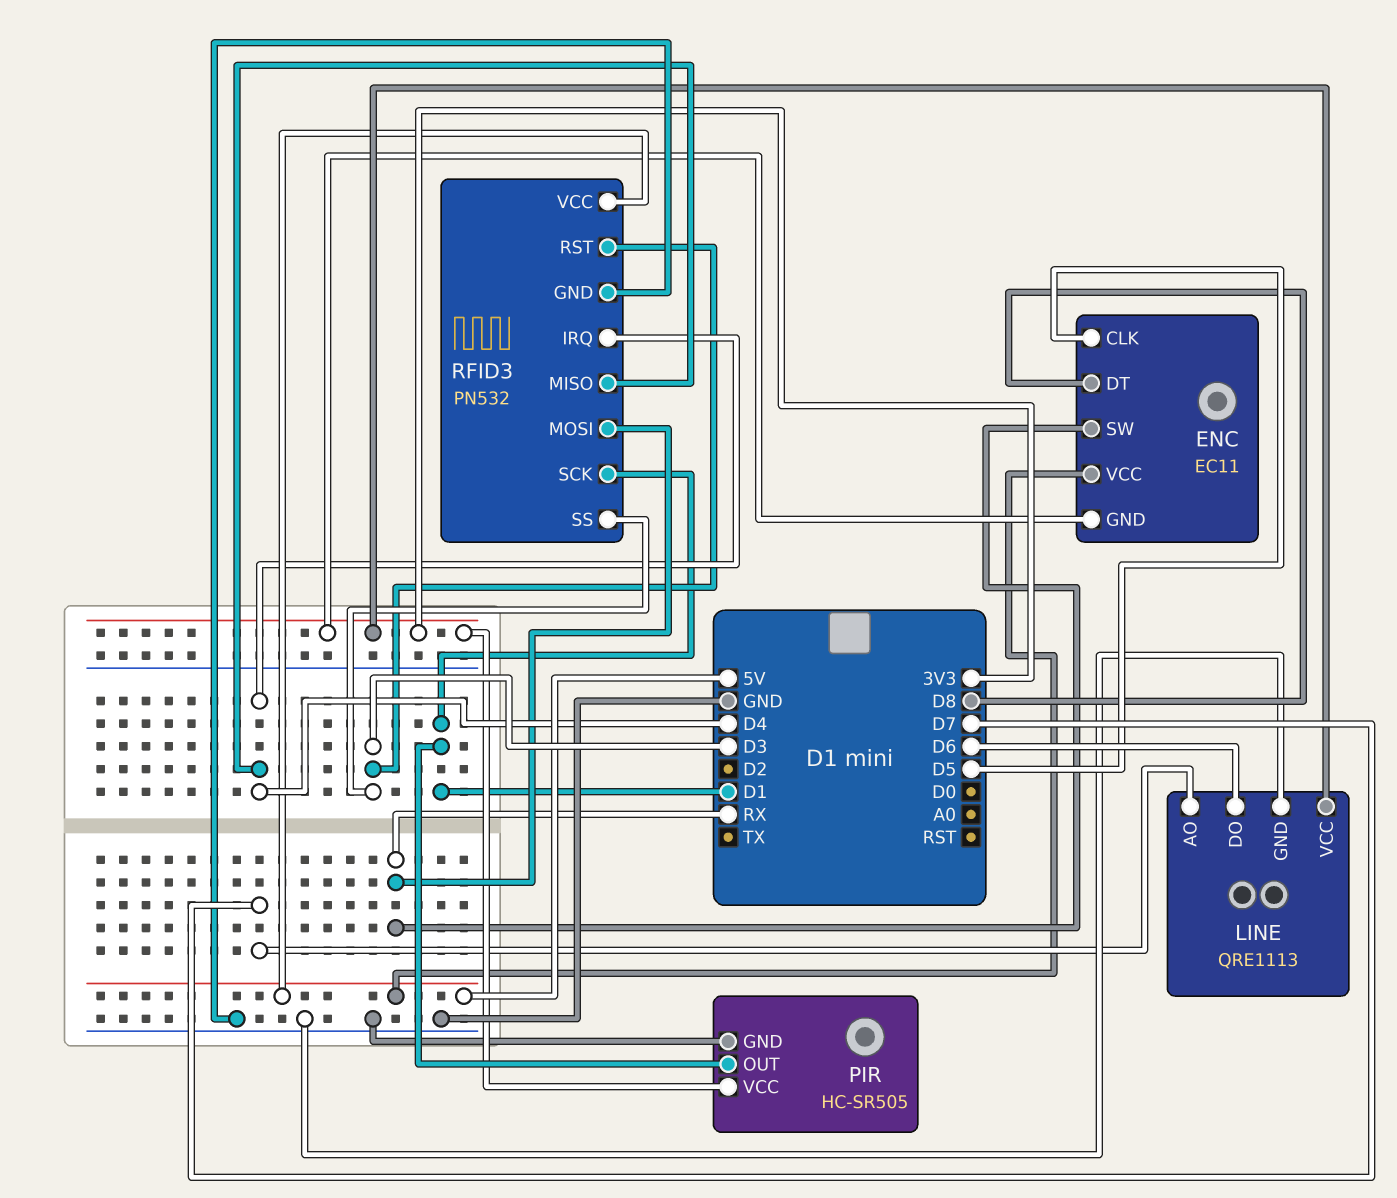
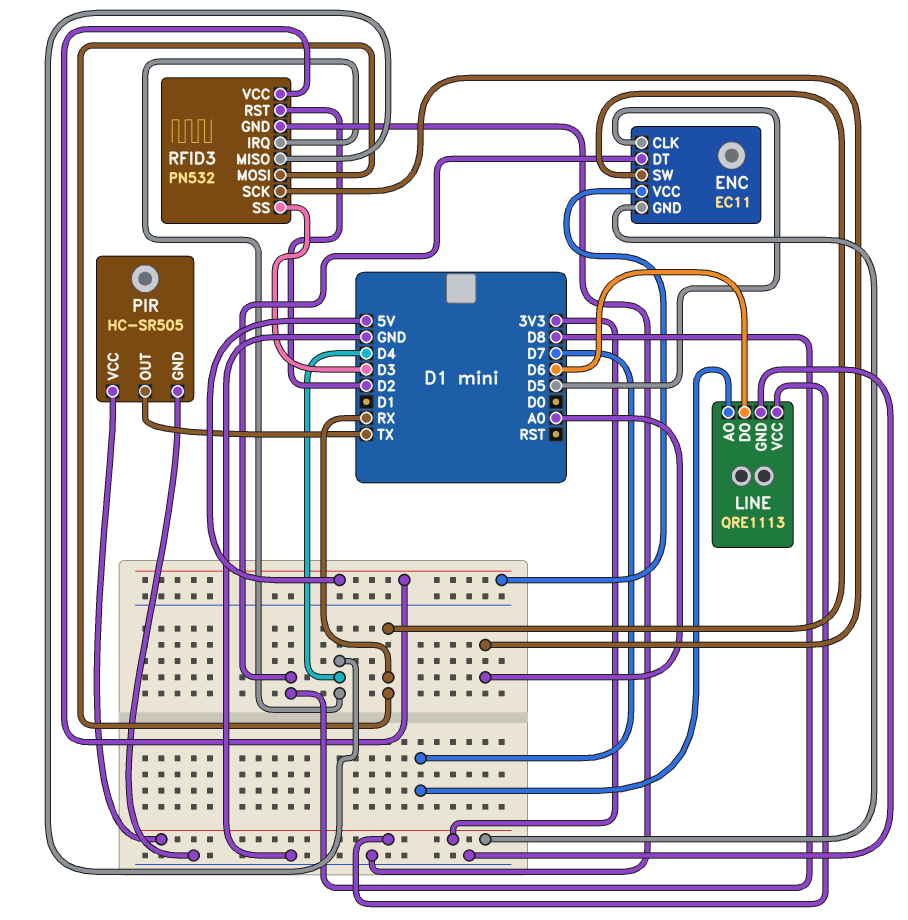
PIR pin OUT: D1 -> TX
RFID3 pin RST: D3 -> D2
RFID3 pin SCK: D1 -> A0

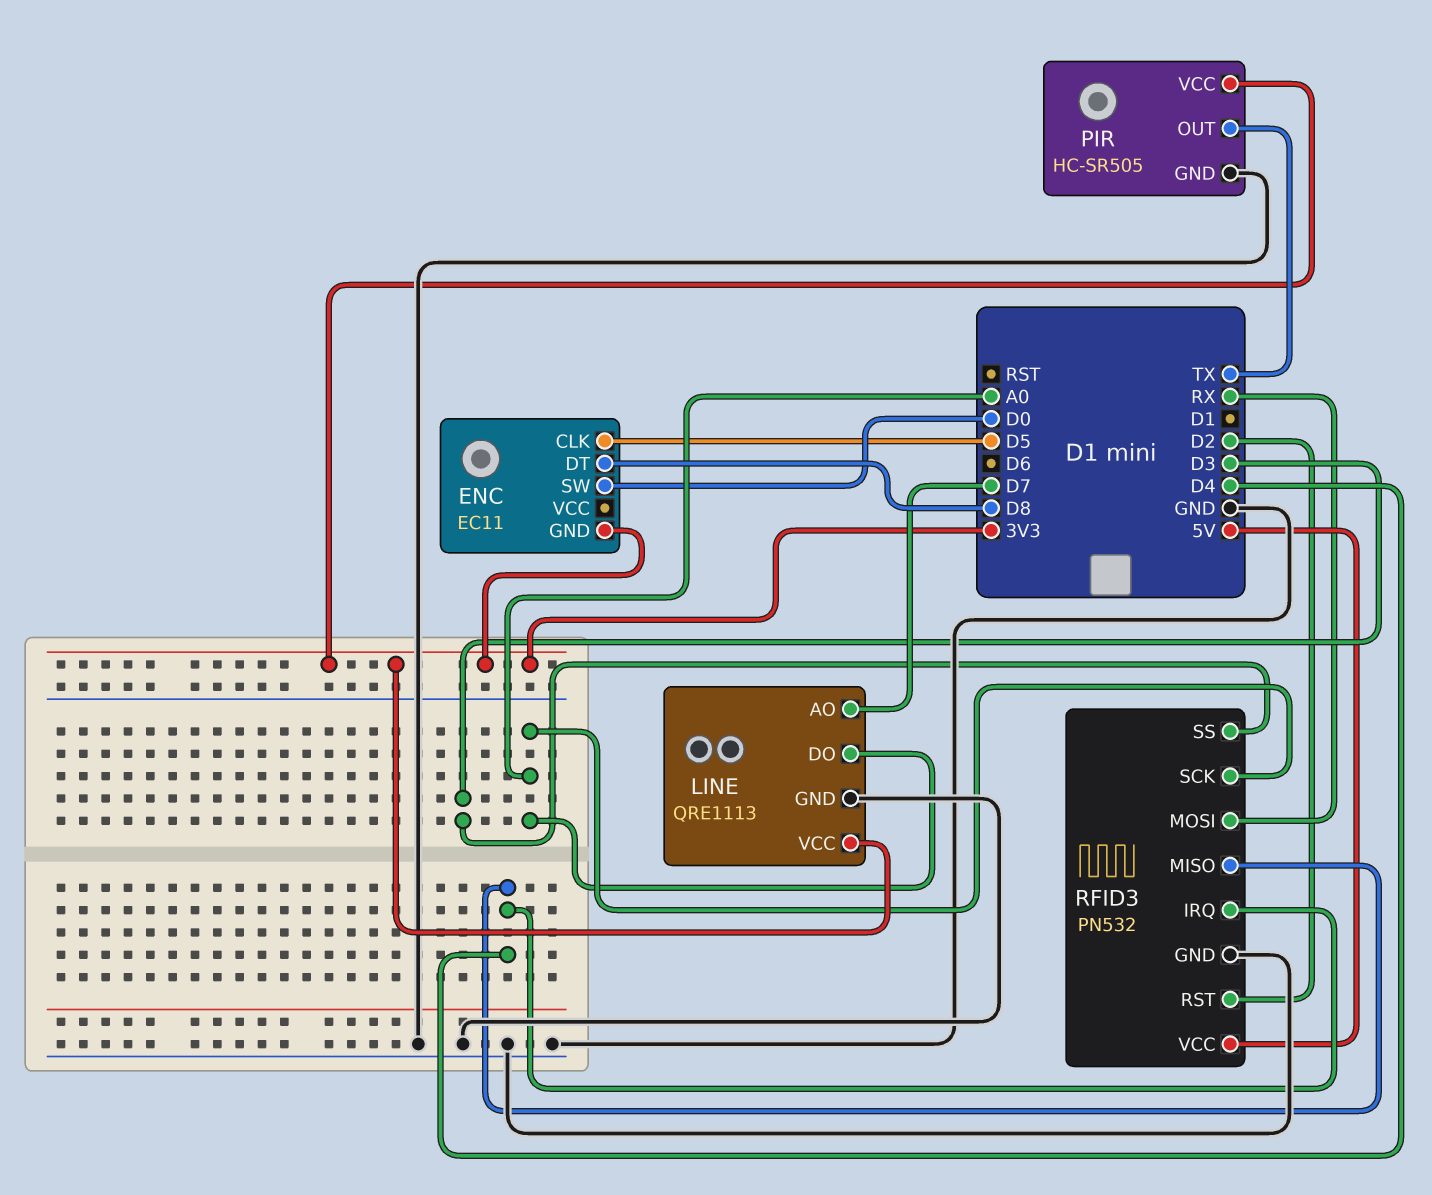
ENC pin SW: RX -> D0
ENC pin VCC: 5V -> none
LINE pin DO: D6 -> A0

